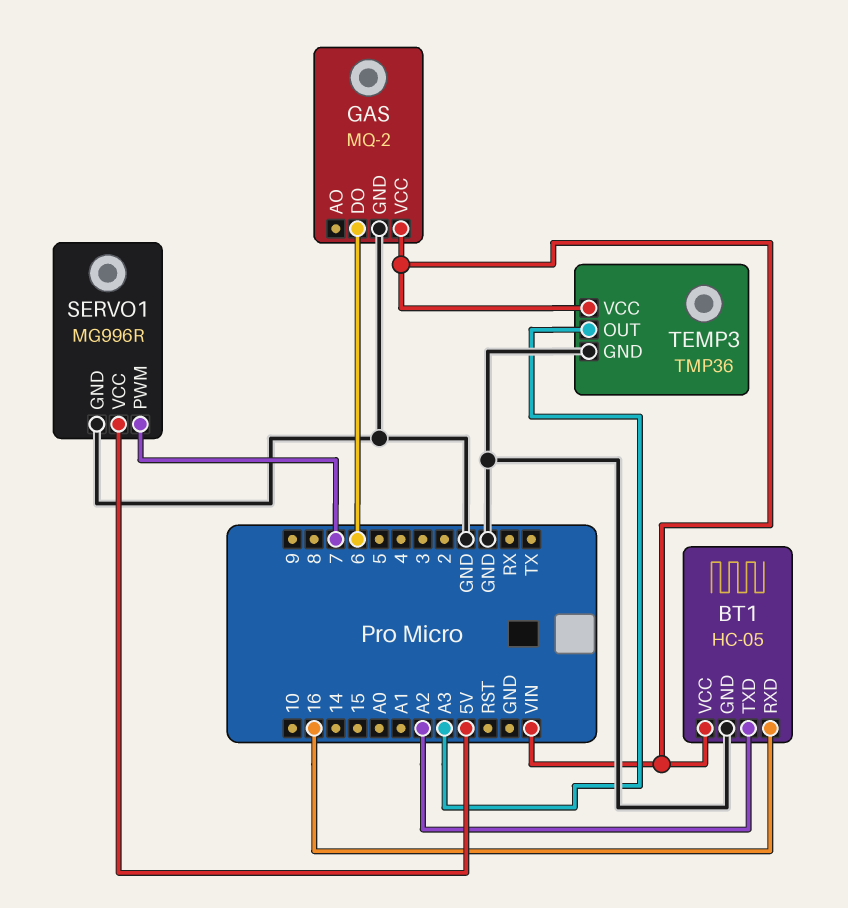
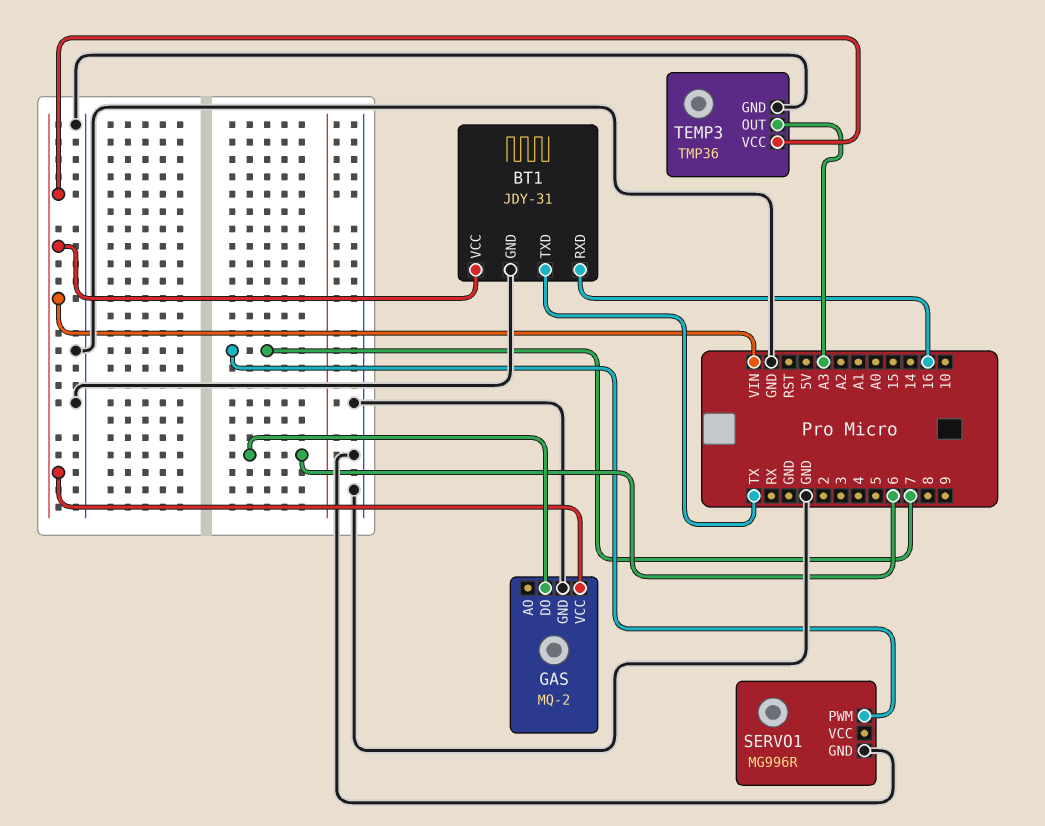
BT1: HC-05 -> JDY-31
BT1 pin TXD: A2 -> TX
SERVO1 pin VCC: 5V -> none

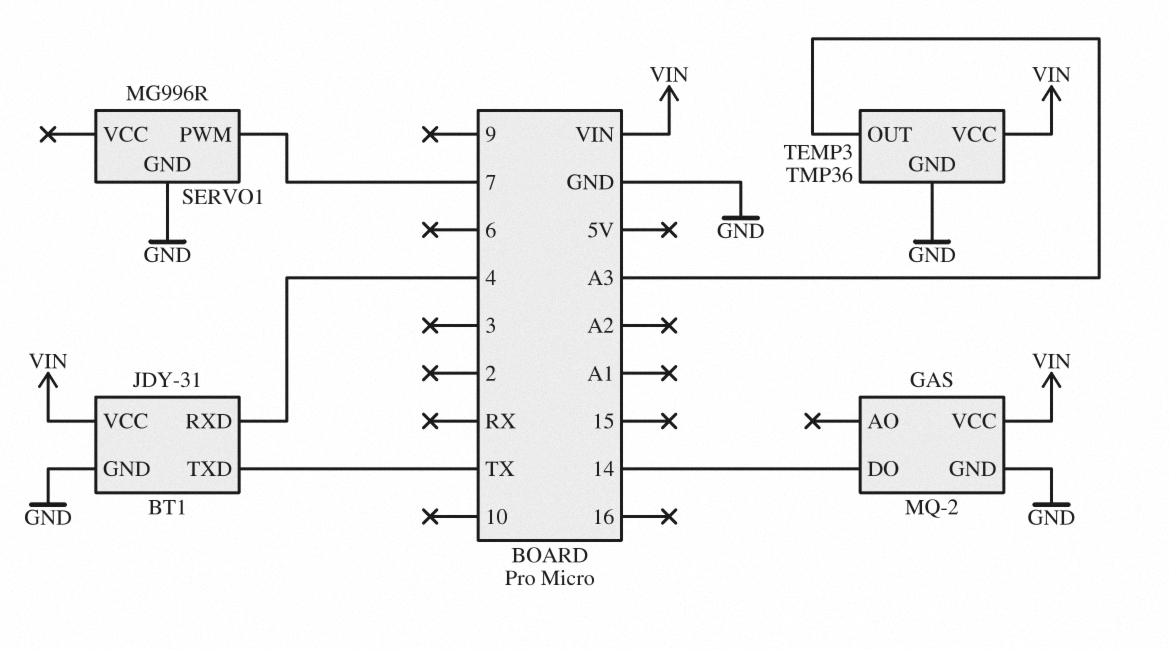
BT1 pin RXD: 16 -> 4
GAS pin DO: 6 -> 14

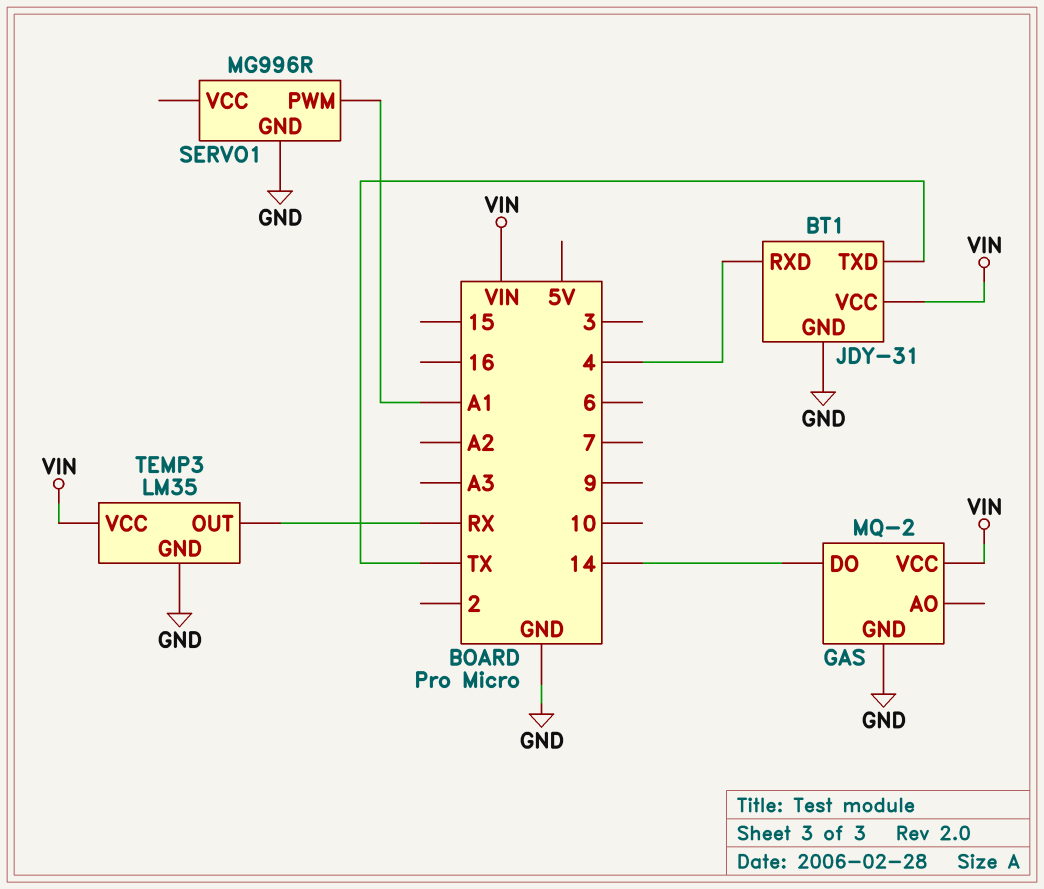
SERVO1 pin PWM: 7 -> A1
TEMP3: TMP36 -> LM35
TEMP3 pin OUT: A3 -> RX

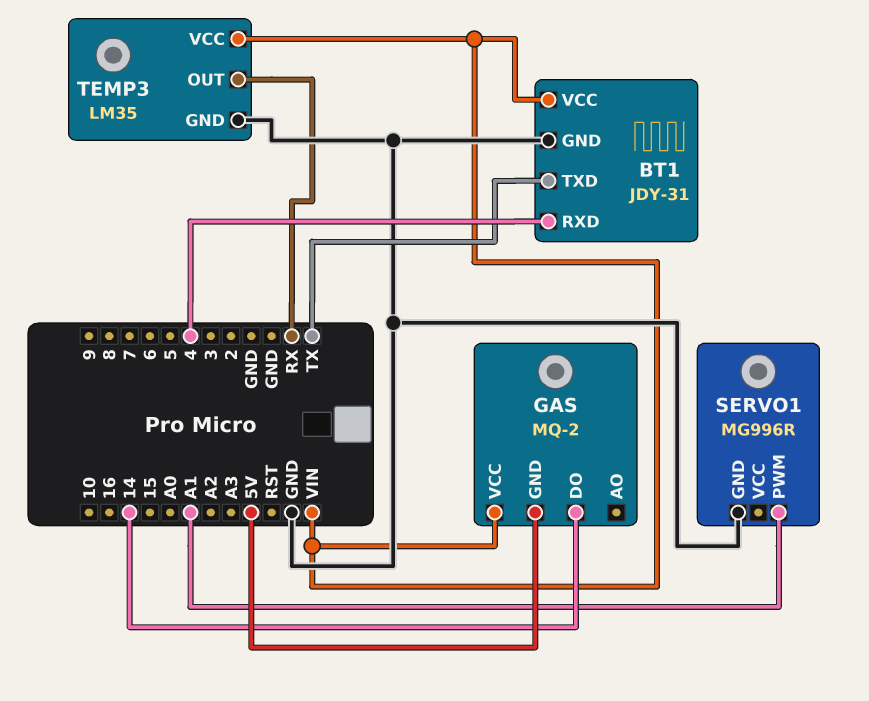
GAS pin GND: GND -> 5V

